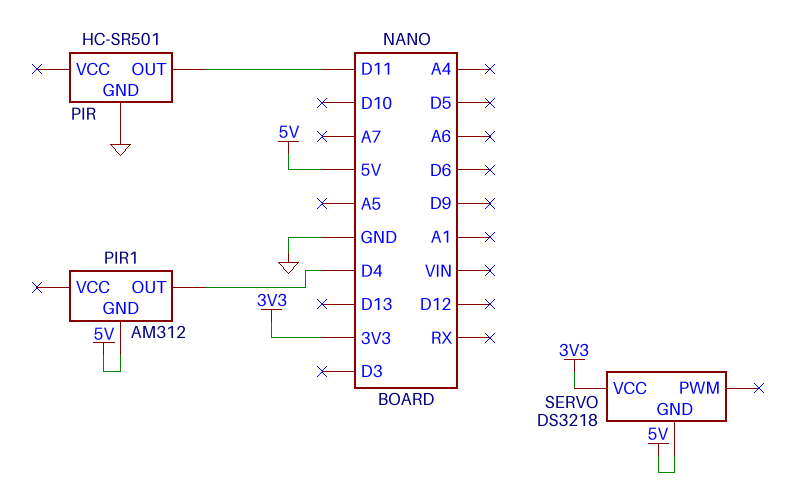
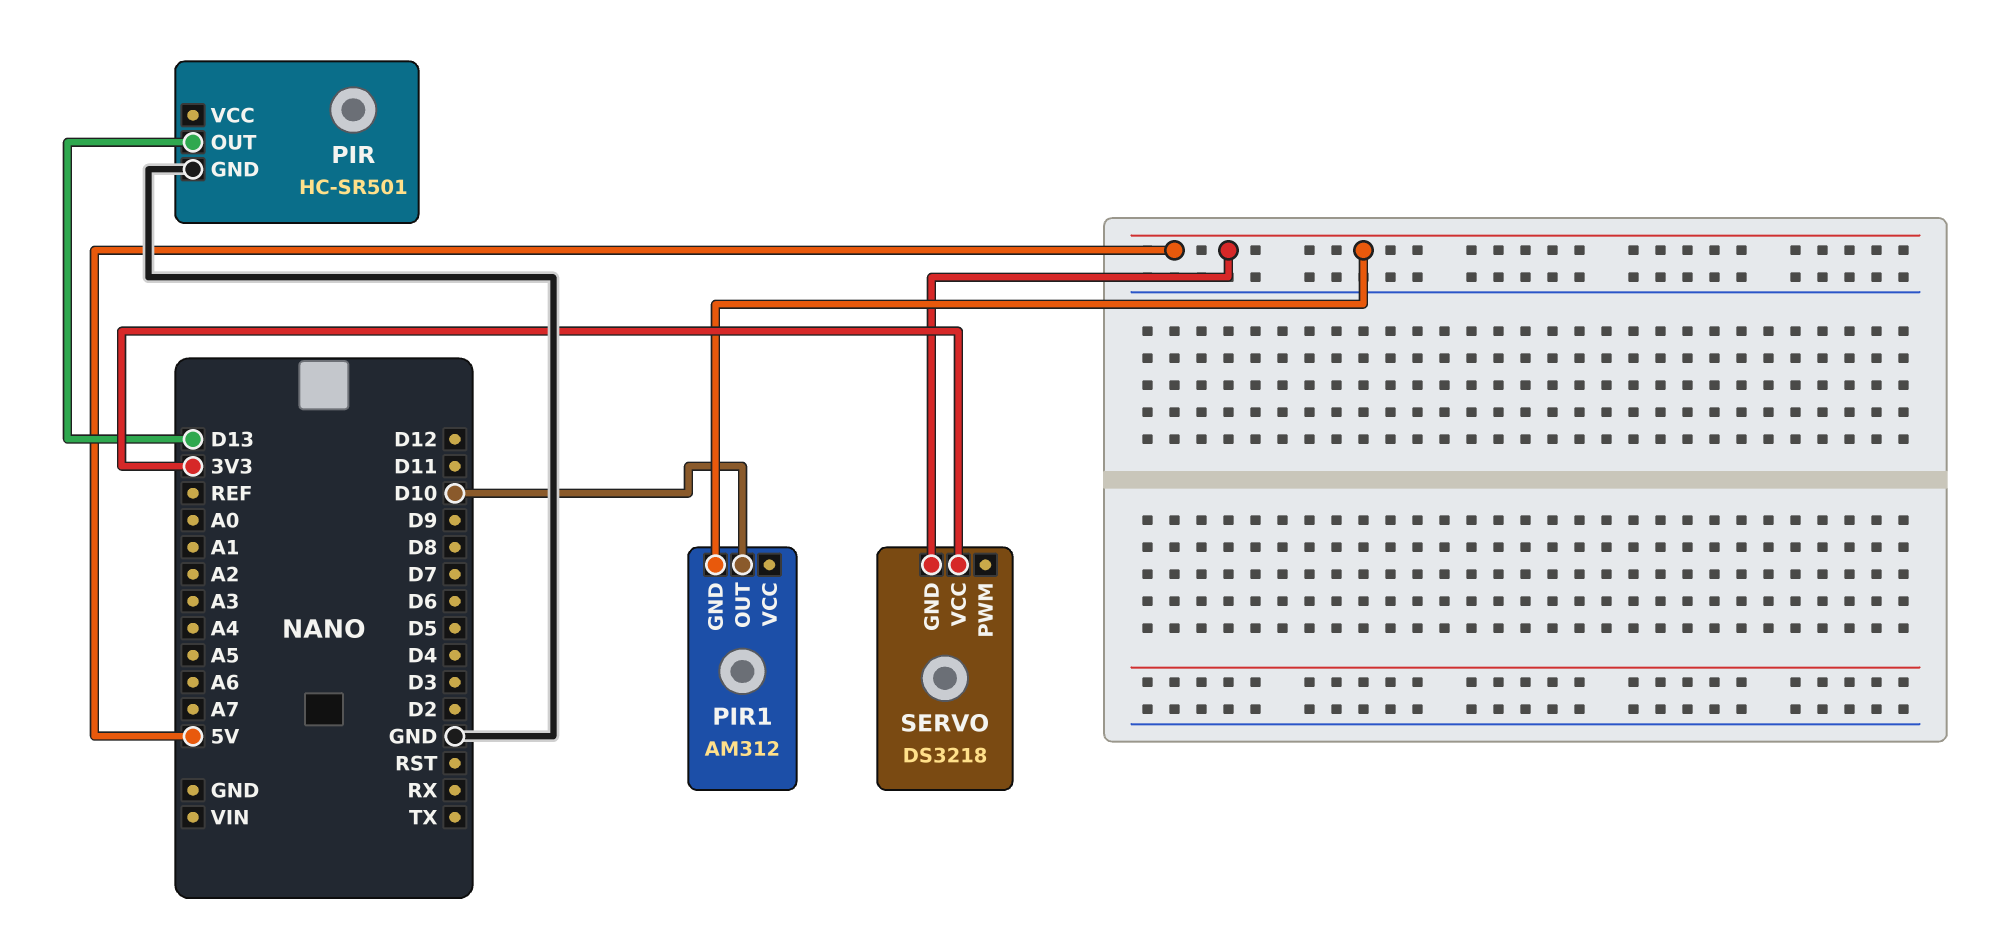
PIR pin OUT: D11 -> D13
PIR1 pin OUT: D4 -> D10

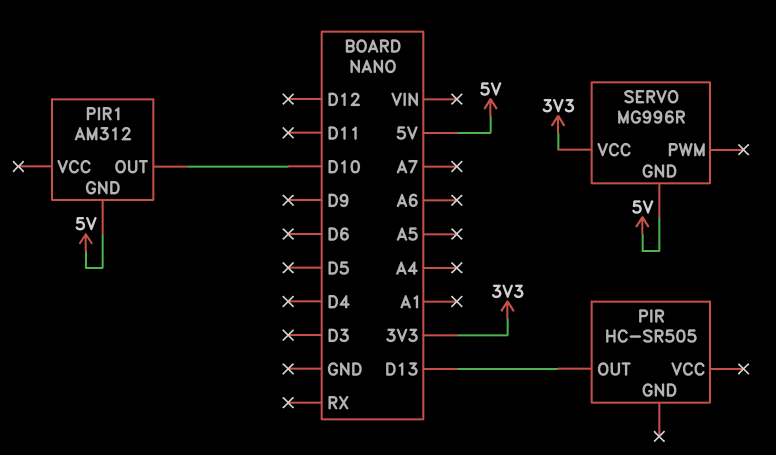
PIR: HC-SR501 -> HC-SR505
PIR pin GND: GND -> none
SERVO: DS3218 -> MG996R

